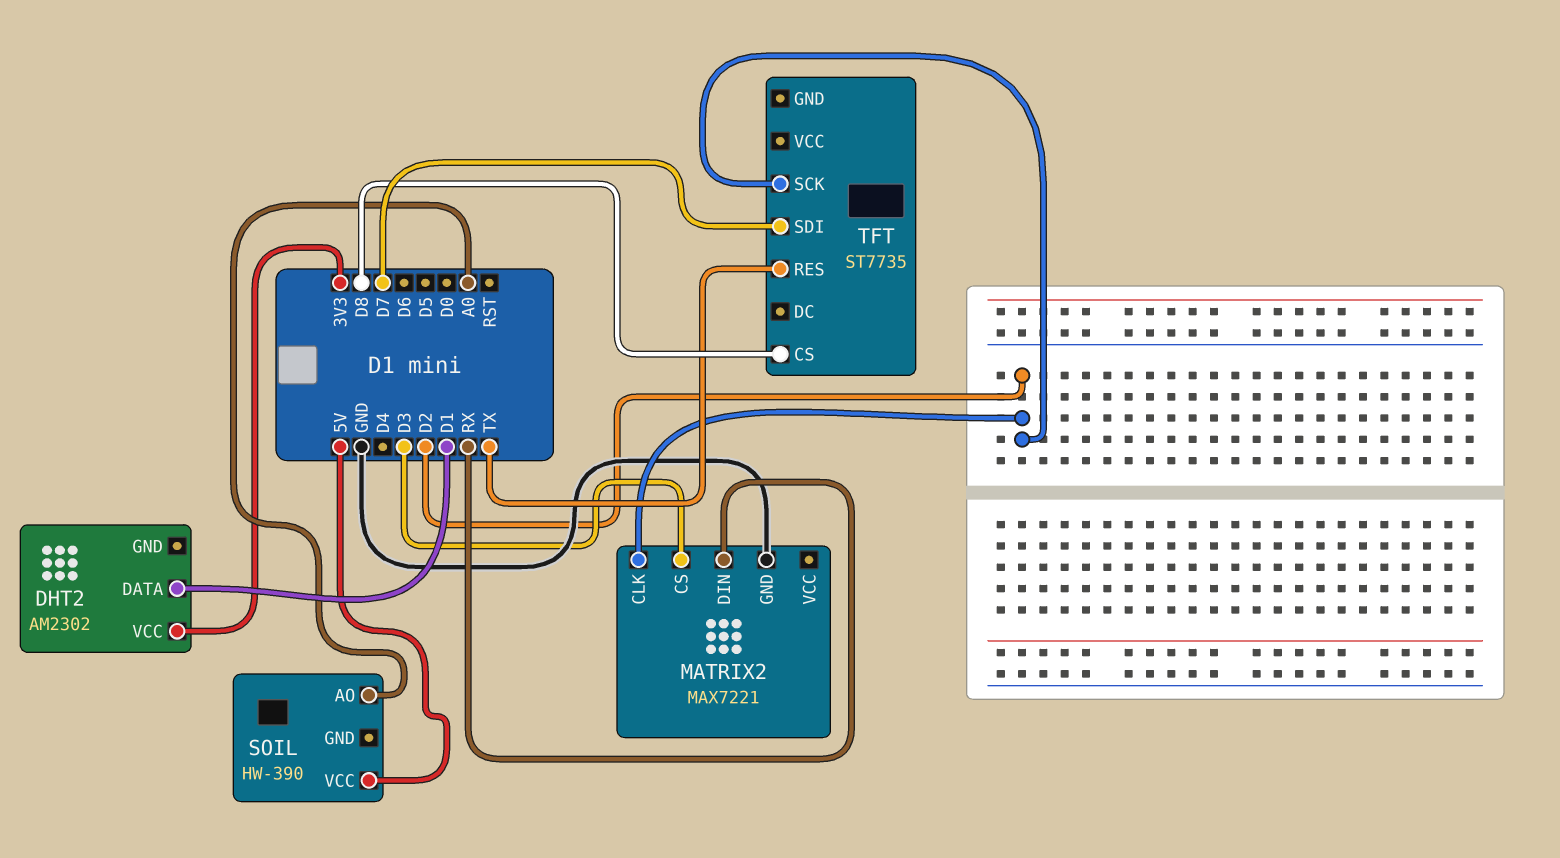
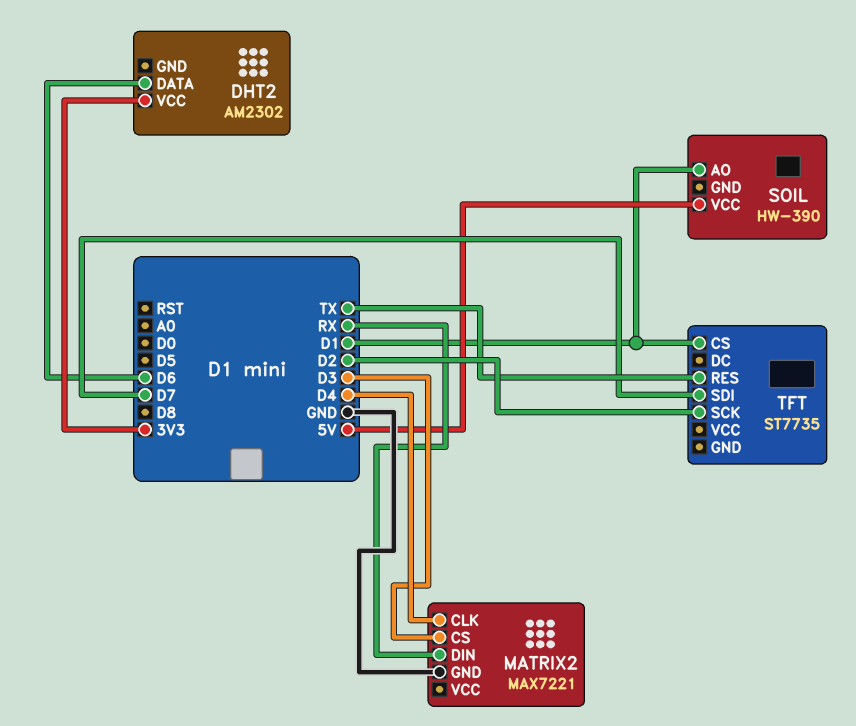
DHT2 pin DATA: D1 -> D6
MATRIX2 pin CLK: D2 -> D4
SOIL pin AO: A0 -> D1
TFT pin CS: D8 -> D1

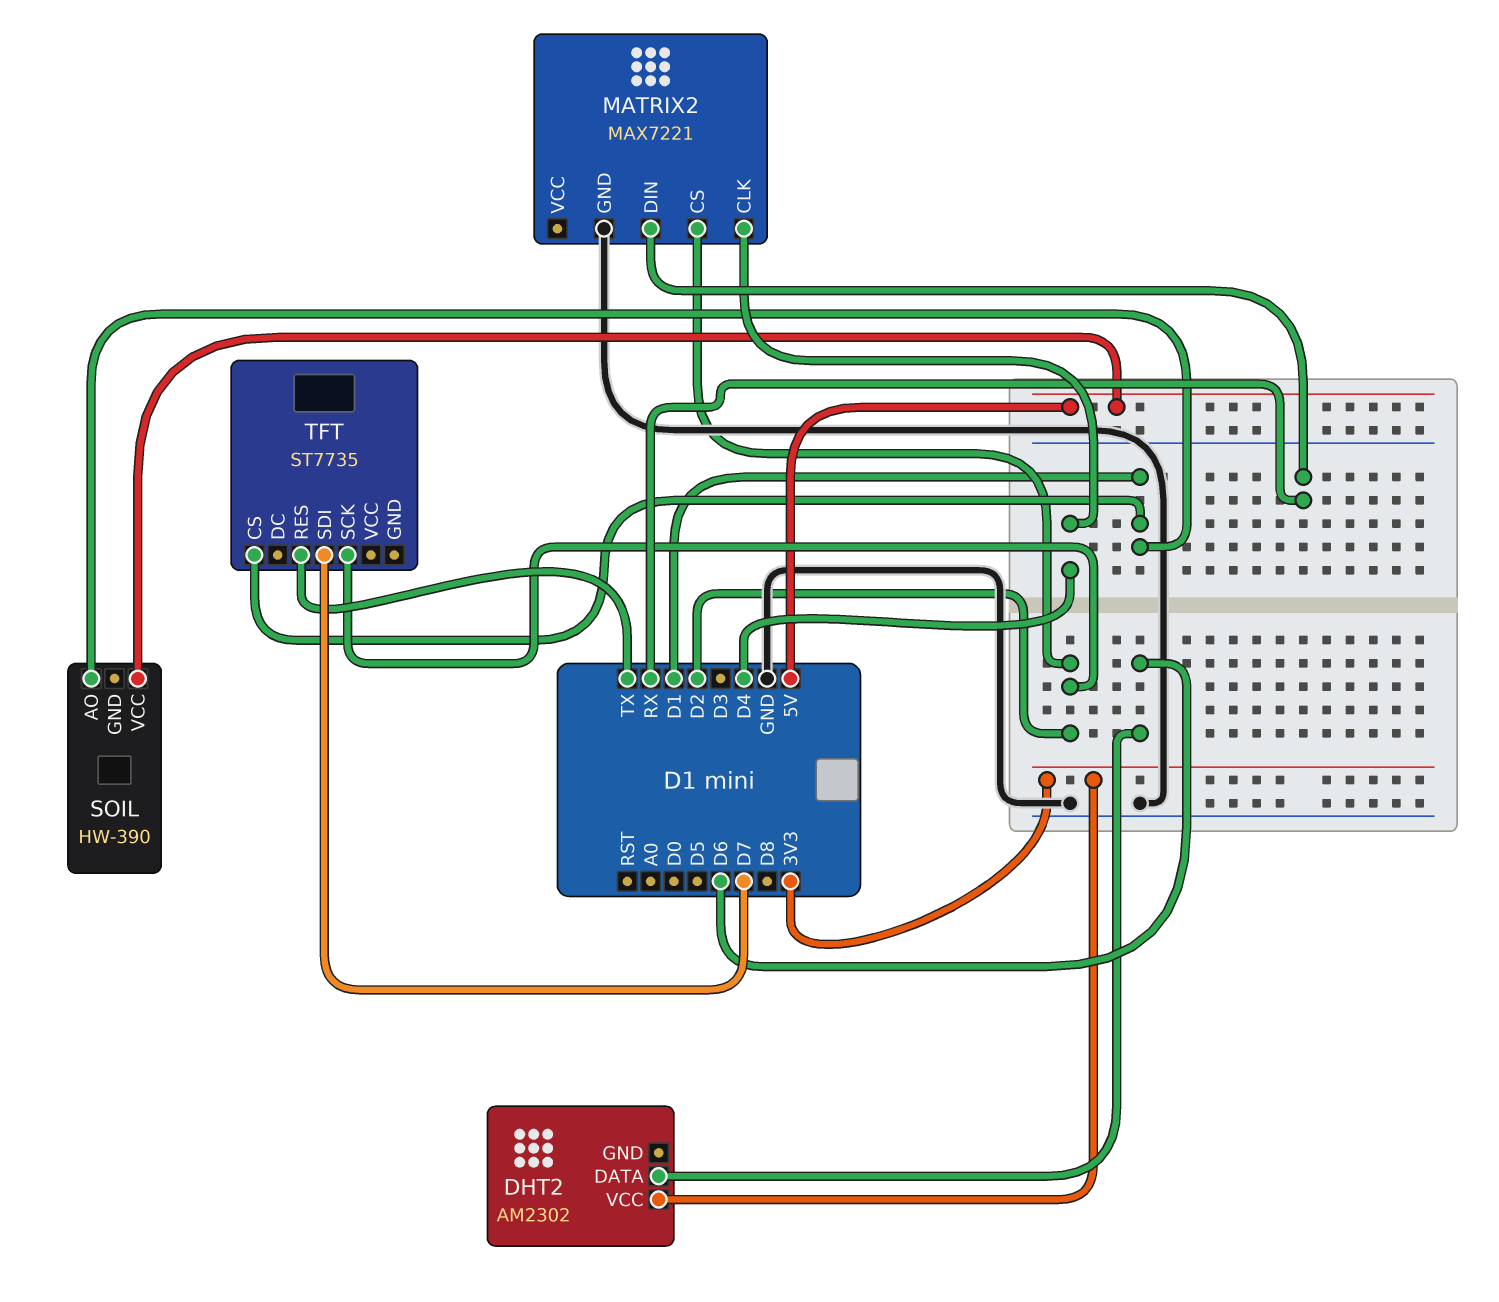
MATRIX2 pin CS: D3 -> D2

